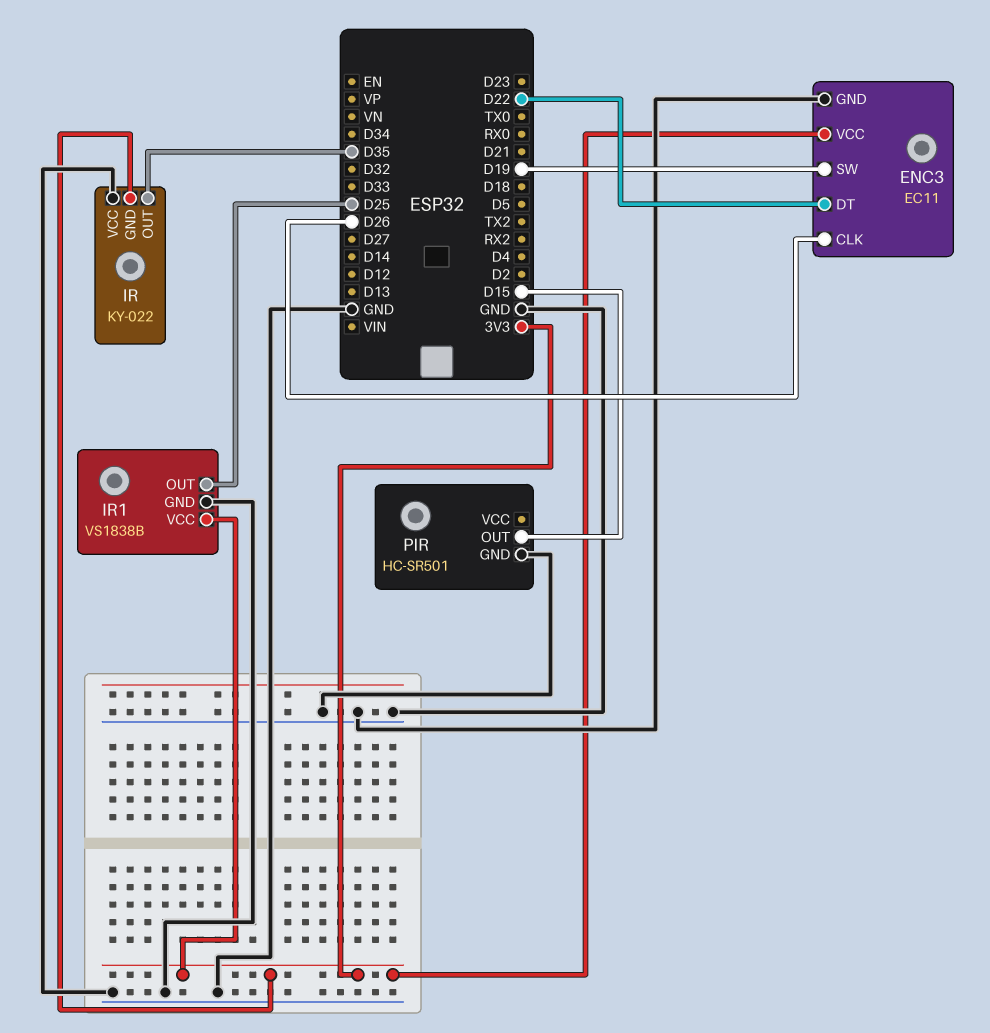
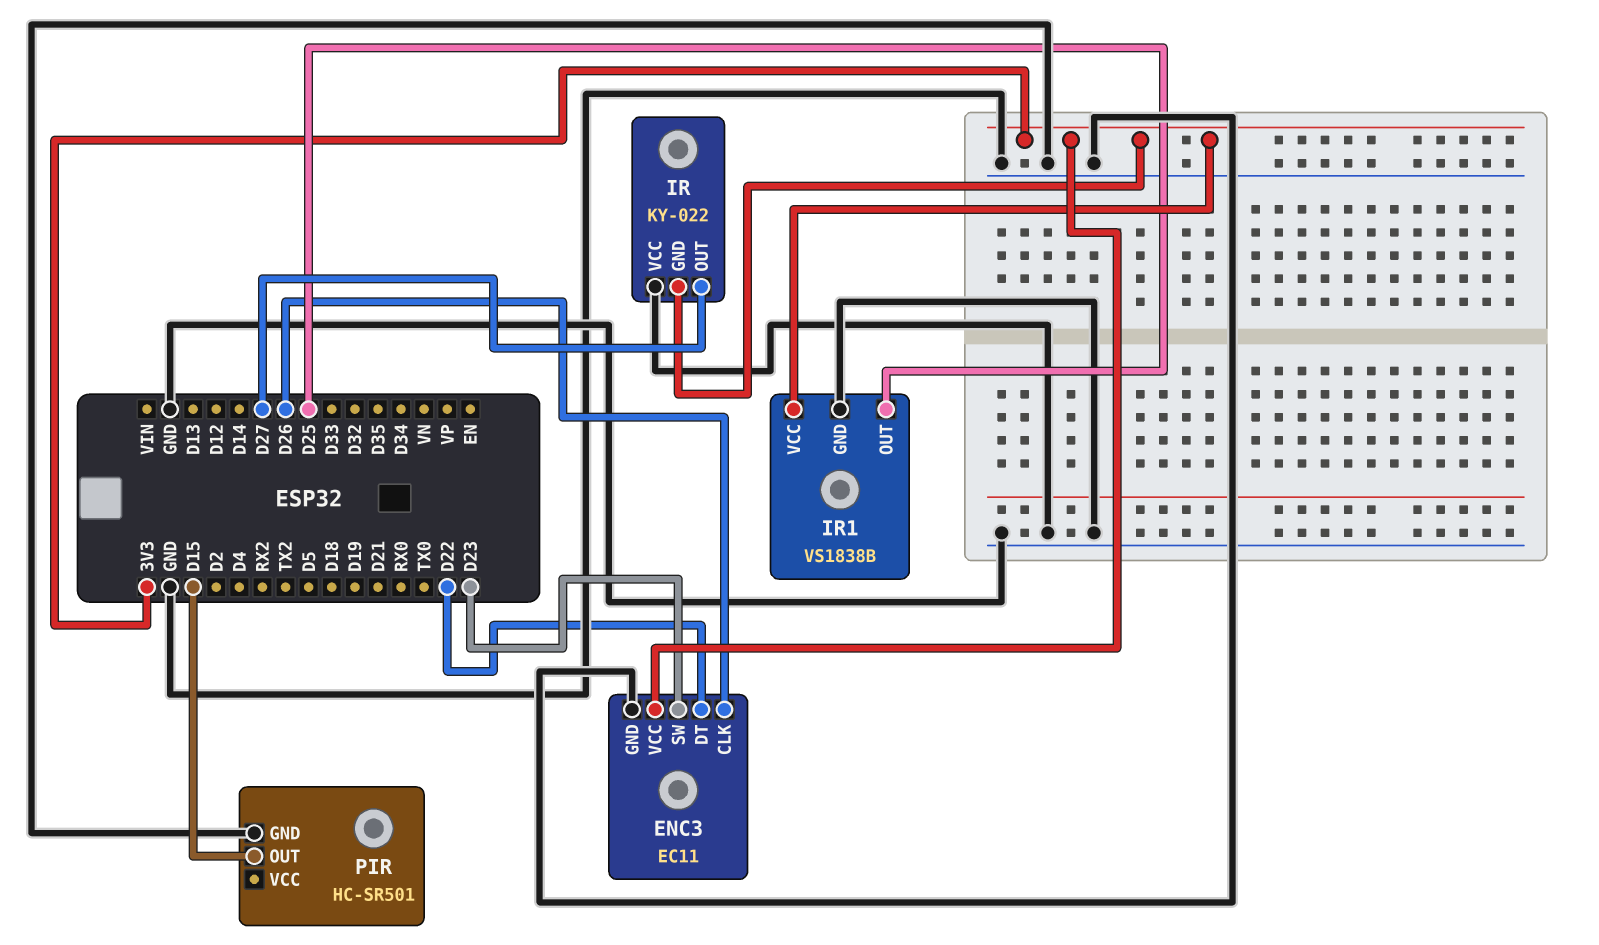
ENC3 pin SW: D19 -> D23
IR pin OUT: D35 -> D27

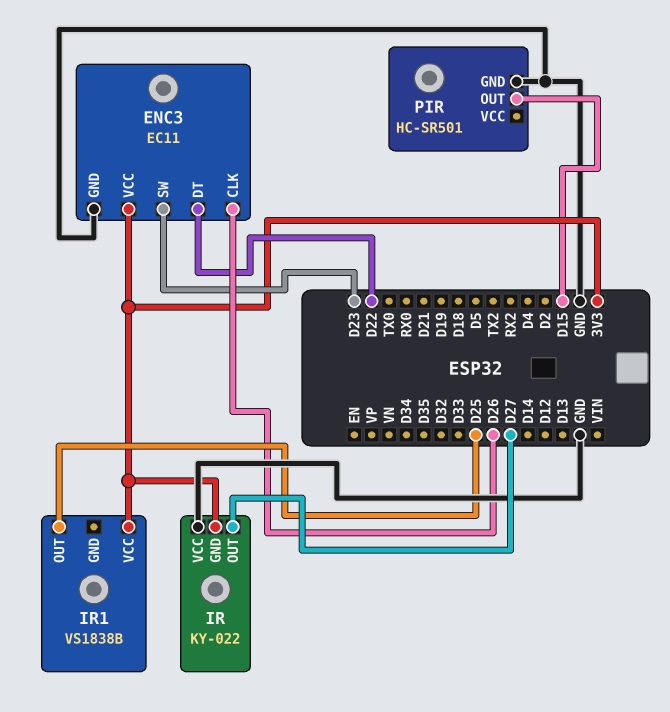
IR1 pin GND: GND -> none

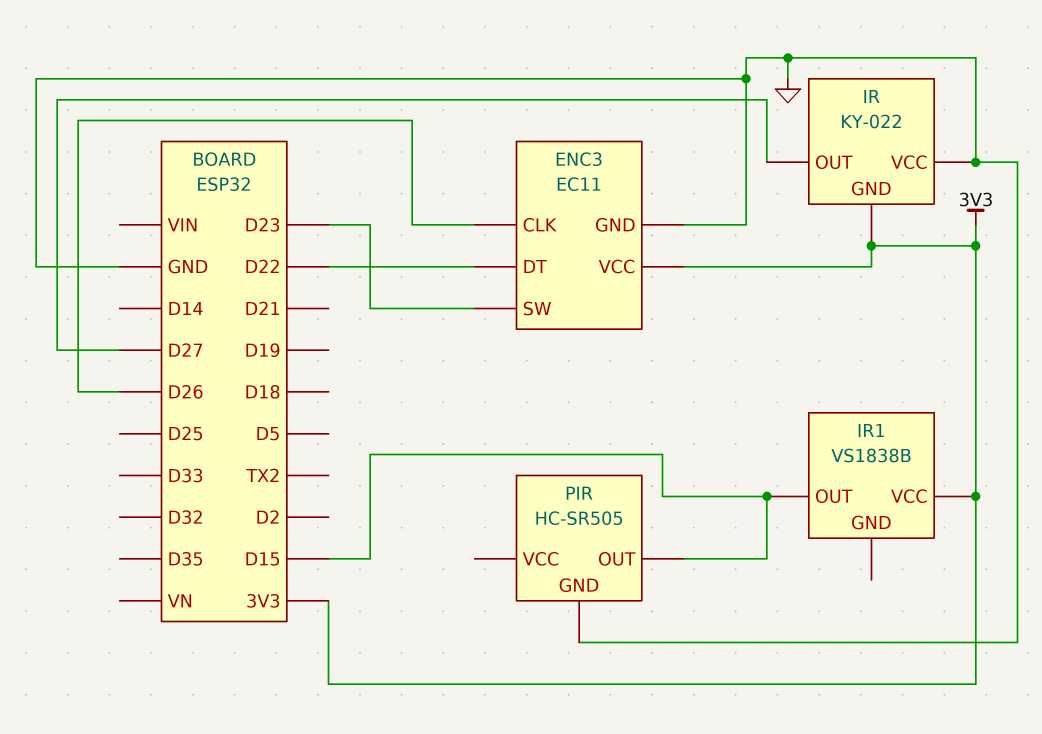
IR1 pin OUT: D25 -> D15
PIR: HC-SR501 -> HC-SR505

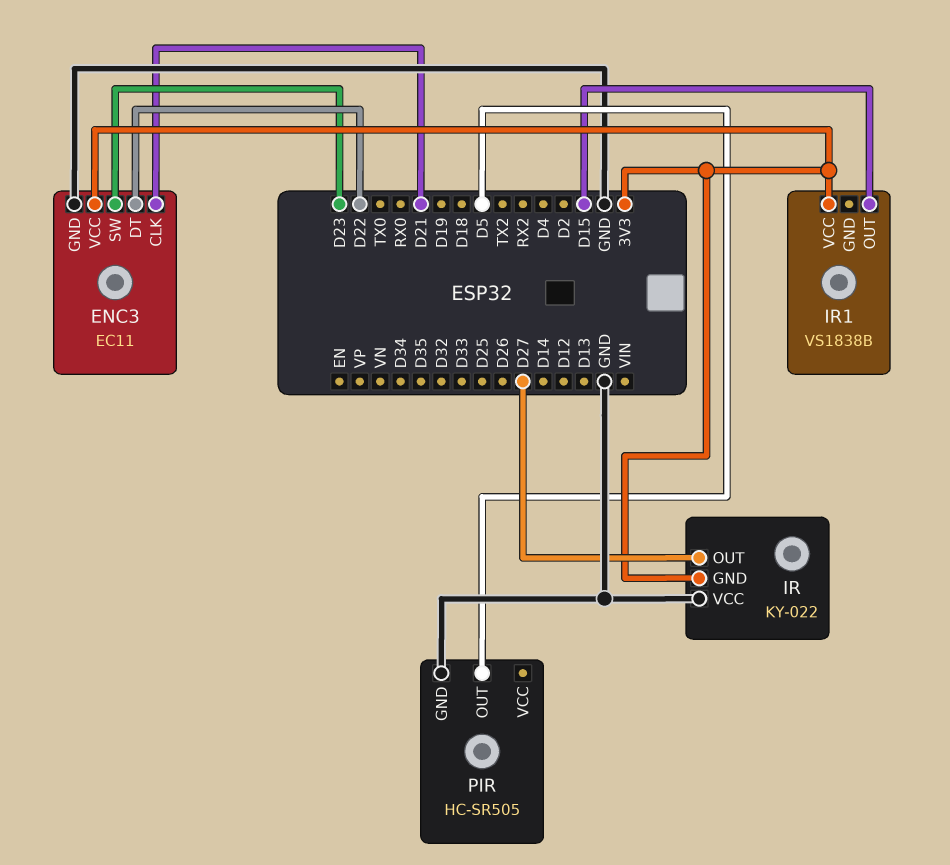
ENC3 pin CLK: D26 -> D21
PIR pin OUT: D15 -> D5

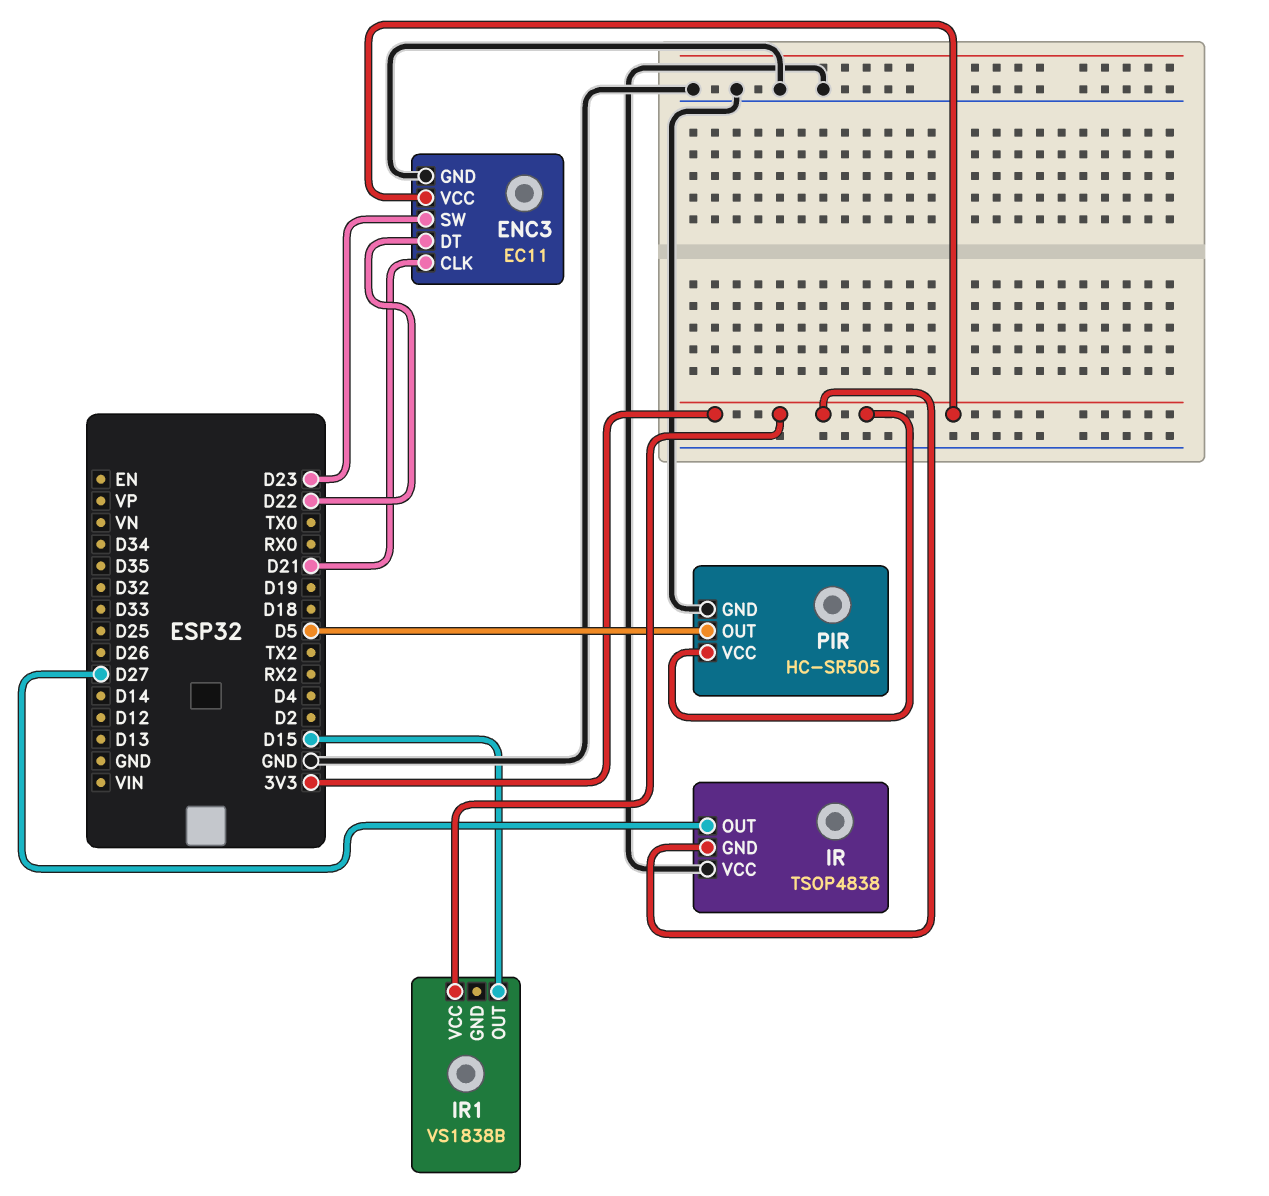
IR: KY-022 -> TSOP4838
PIR pin VCC: none -> 3V3

